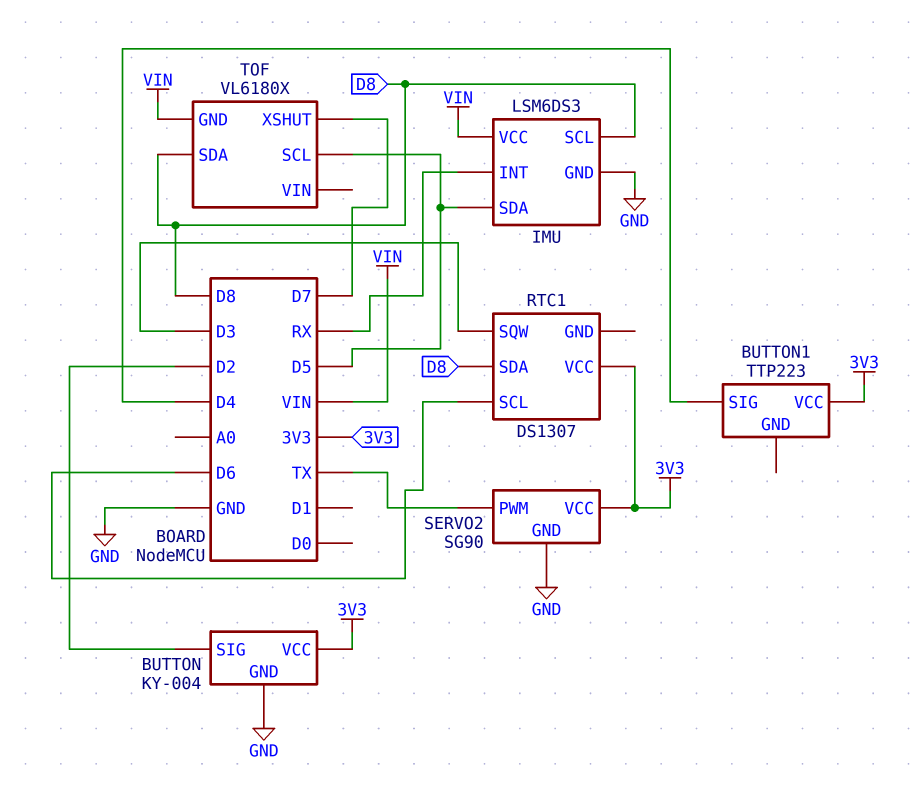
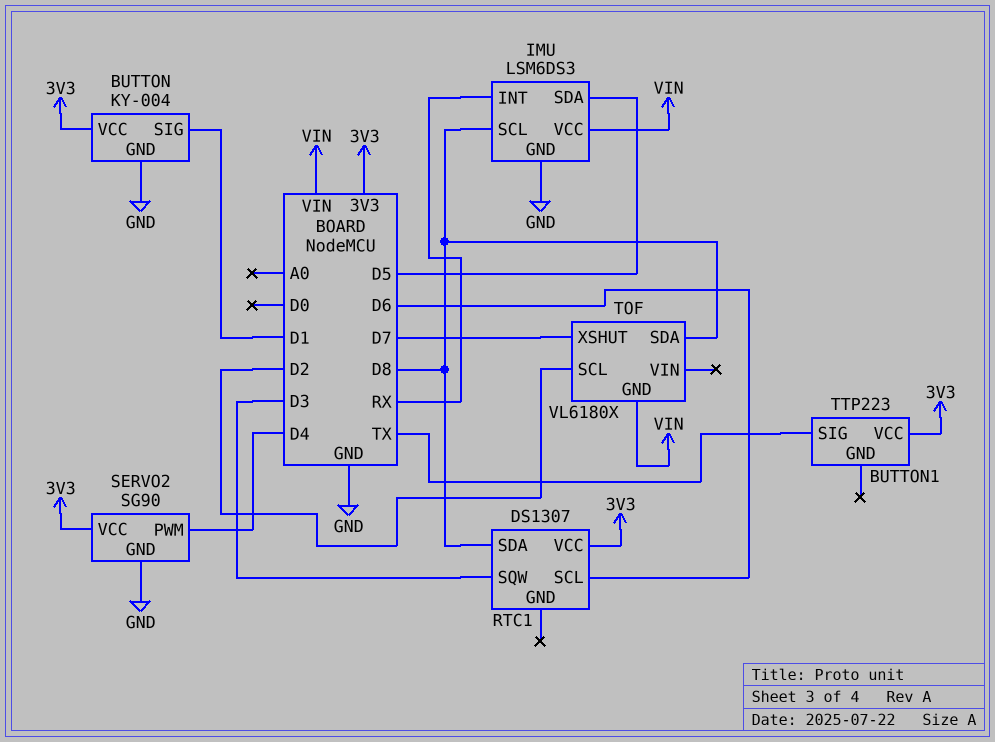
BUTTON pin SIG: D2 -> D1
BUTTON1 pin SIG: D4 -> TX
SERVO2 pin PWM: TX -> D4
TOF pin SCL: D5 -> D2

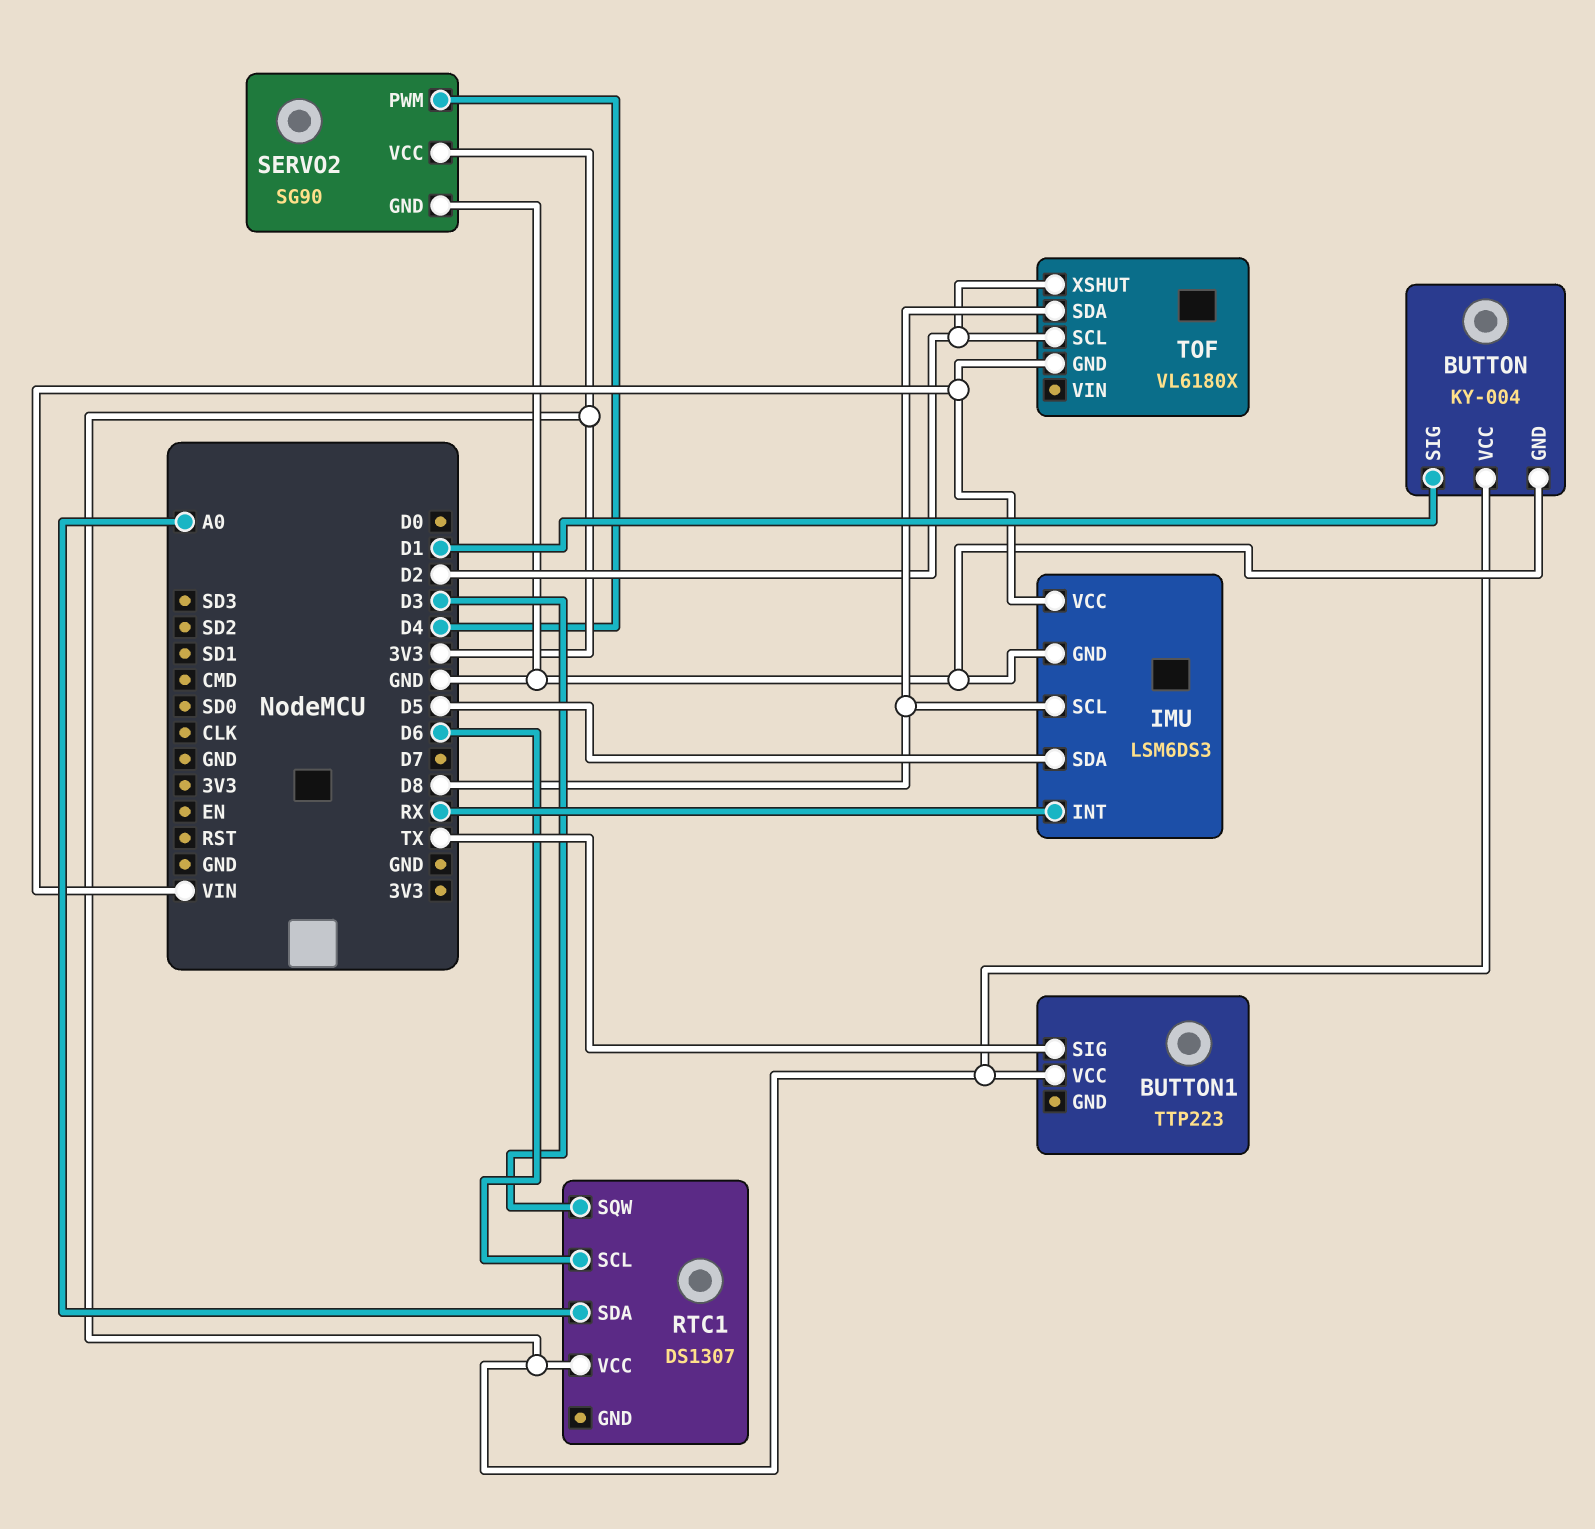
RTC1 pin SDA: D8 -> A0
TOF pin XSHUT: D7 -> D2

